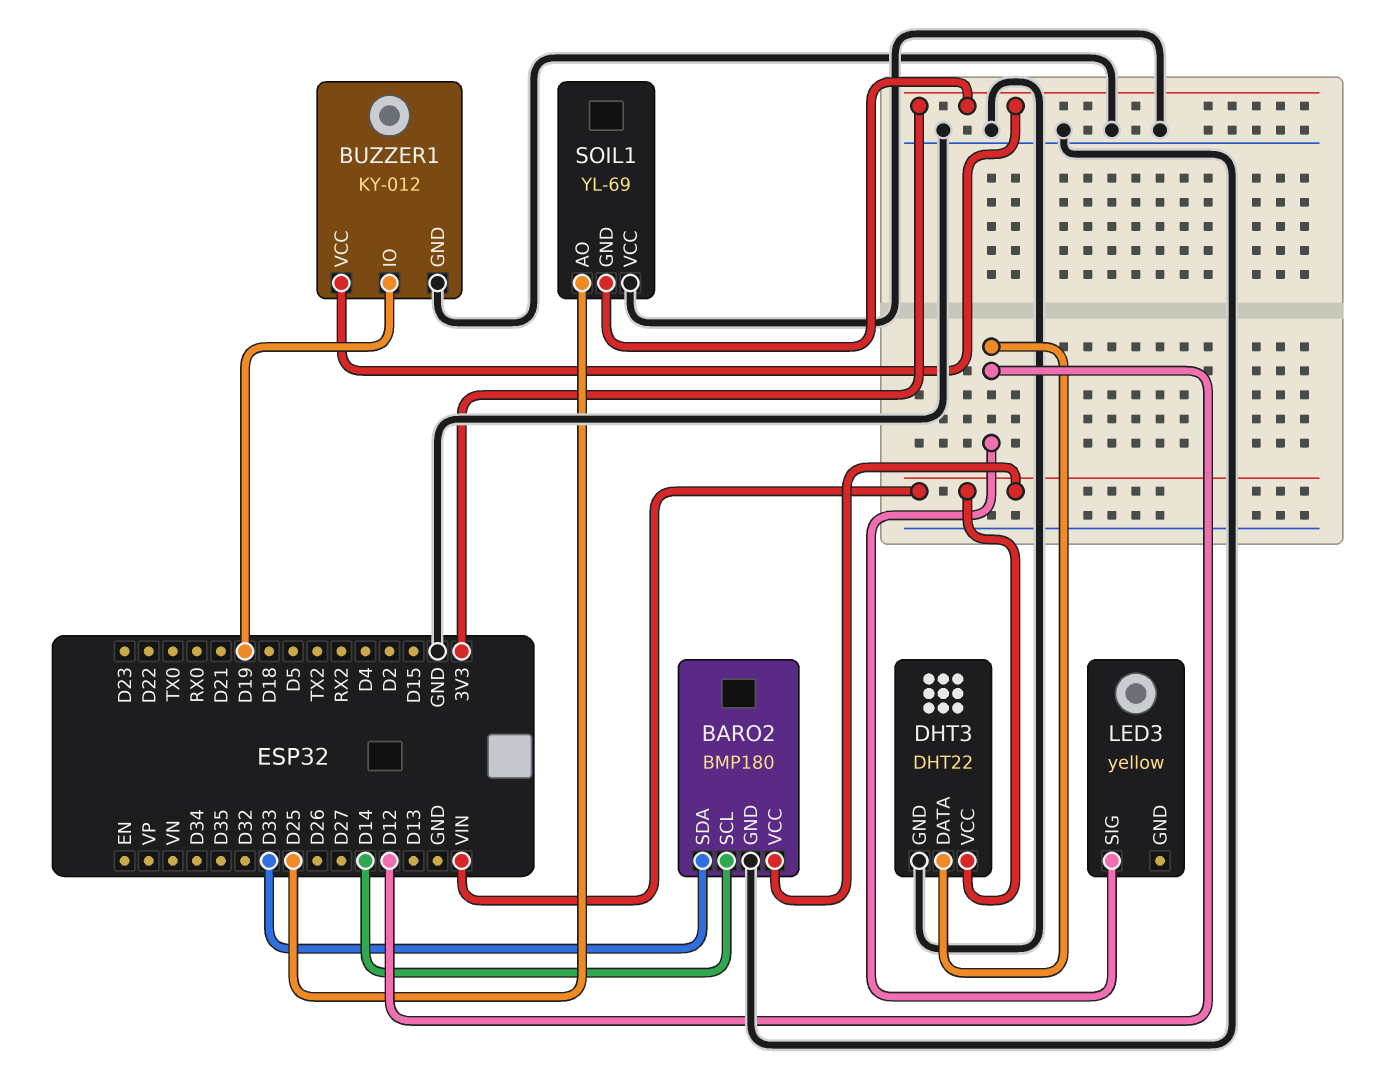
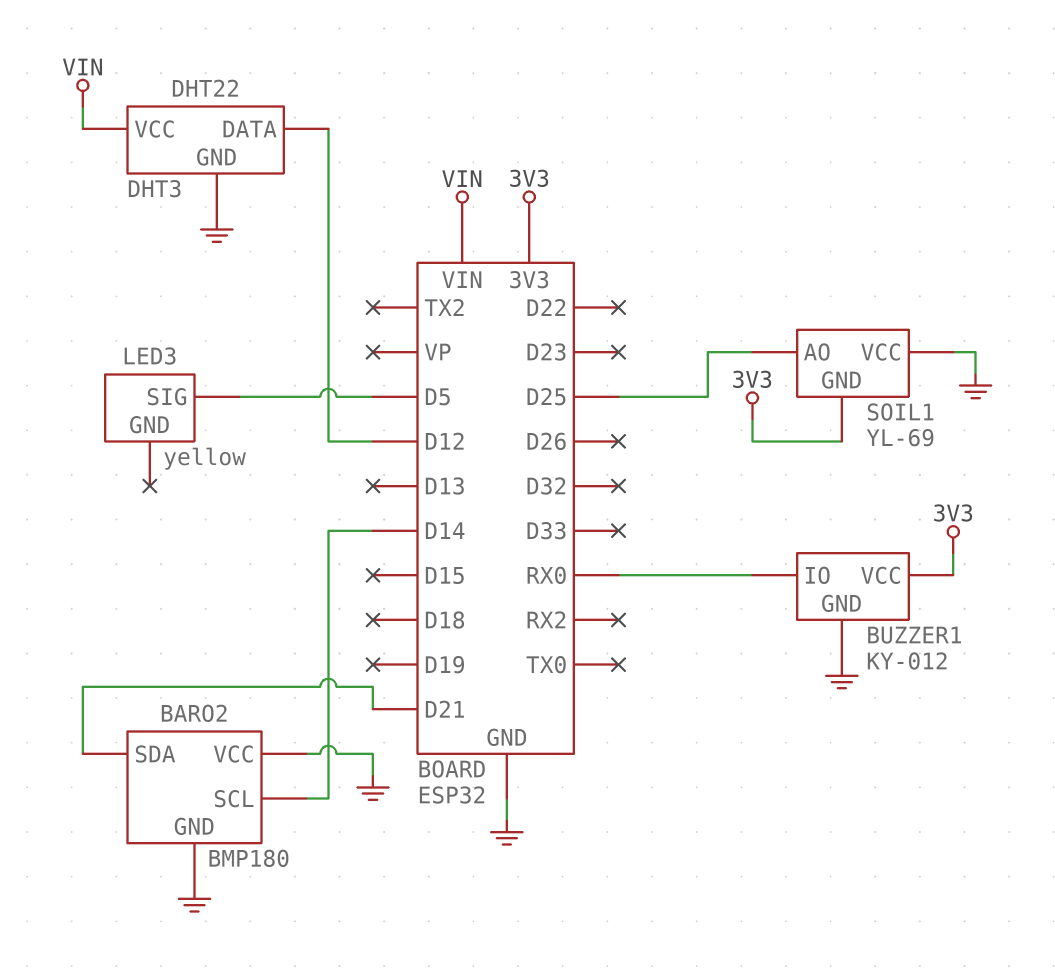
BARO2 pin SDA: D33 -> D21
BARO2 pin VCC: VIN -> GND
BUZZER1 pin IO: D19 -> RX0
LED3 pin SIG: D12 -> D5

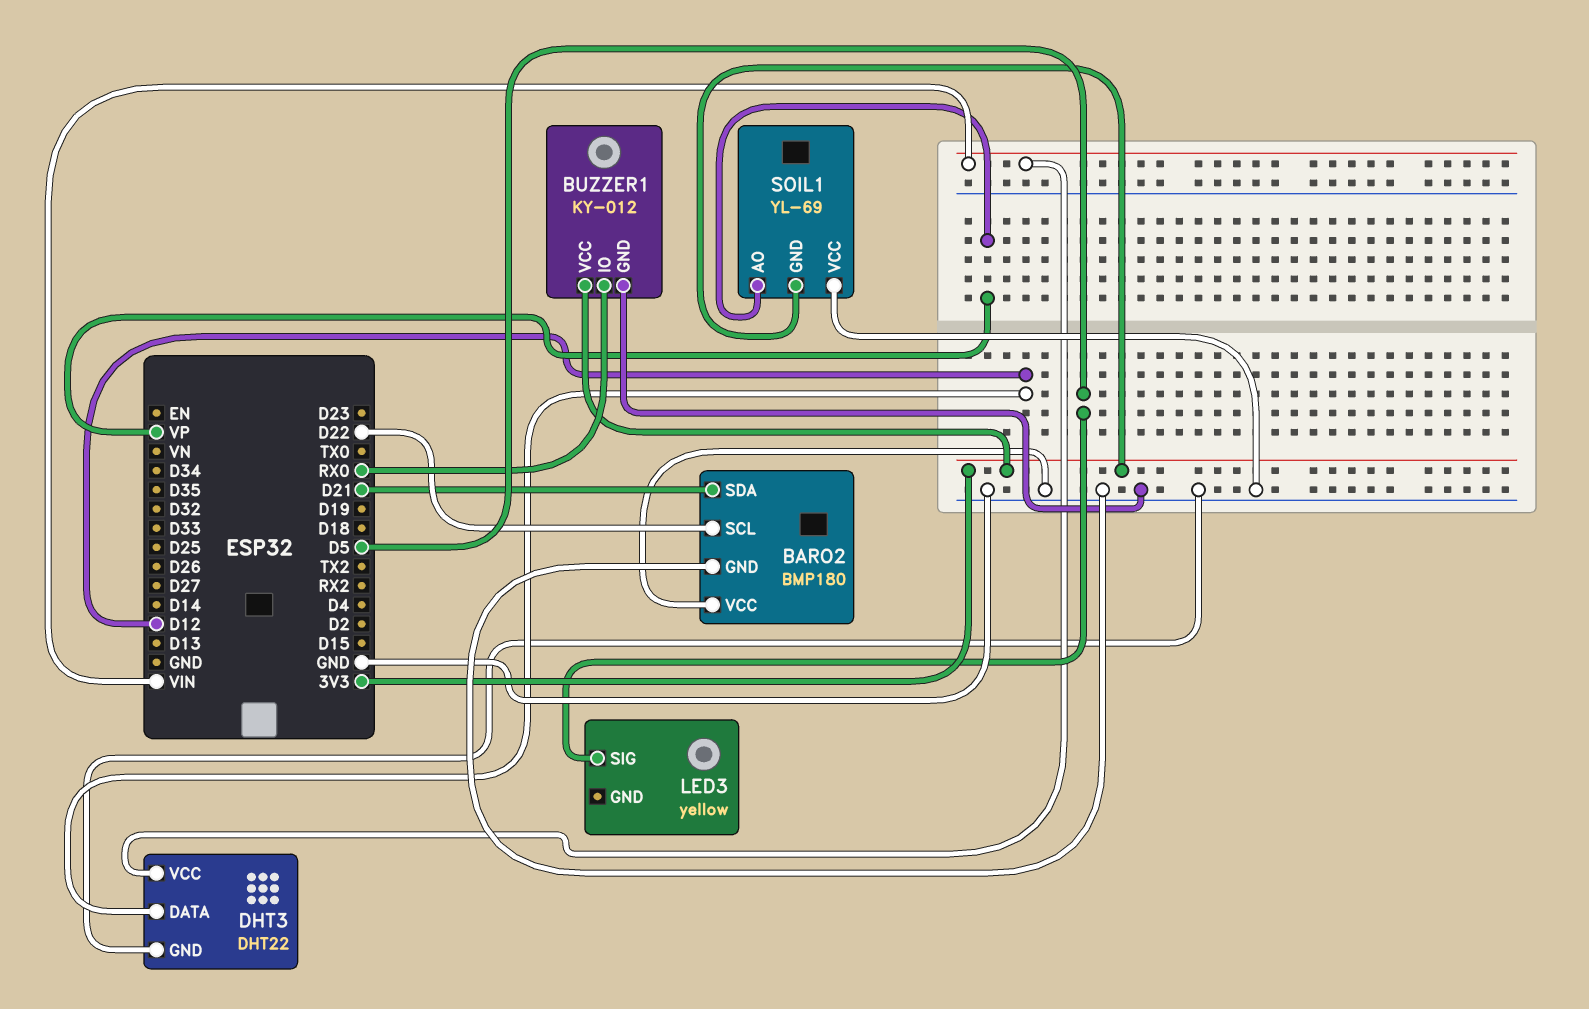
BARO2 pin SCL: D14 -> D22
SOIL1 pin AO: D25 -> VP

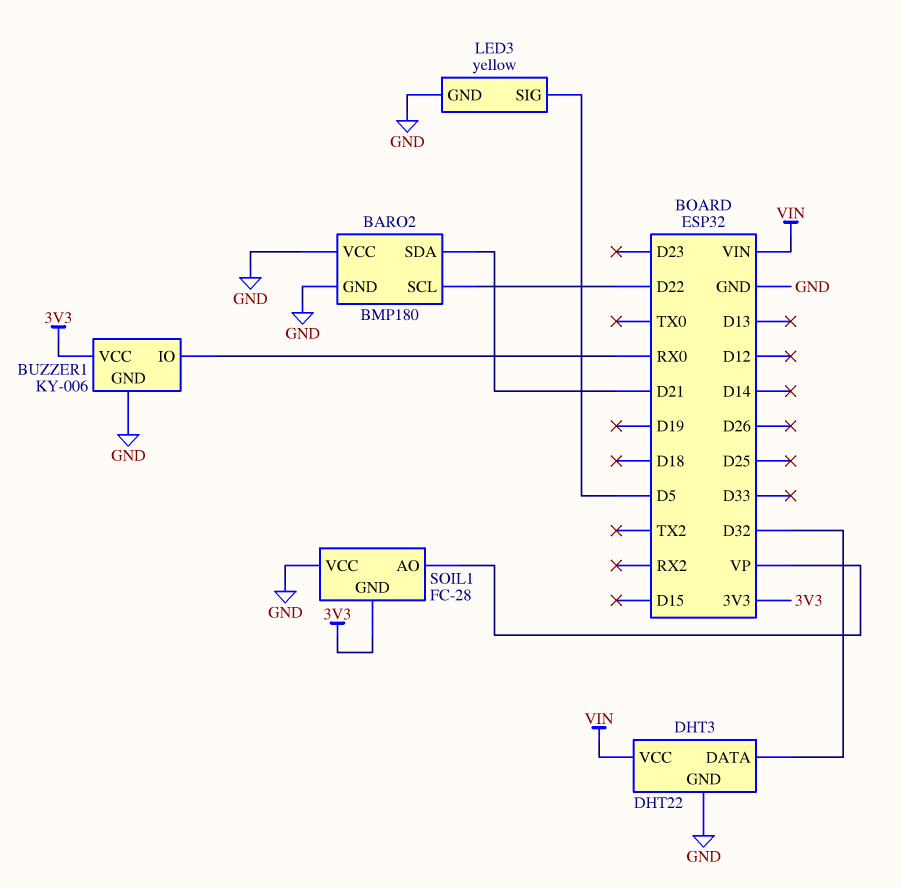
BUZZER1: KY-012 -> KY-006
DHT3 pin DATA: D12 -> D32
LED3 pin GND: none -> GND
SOIL1: YL-69 -> FC-28

